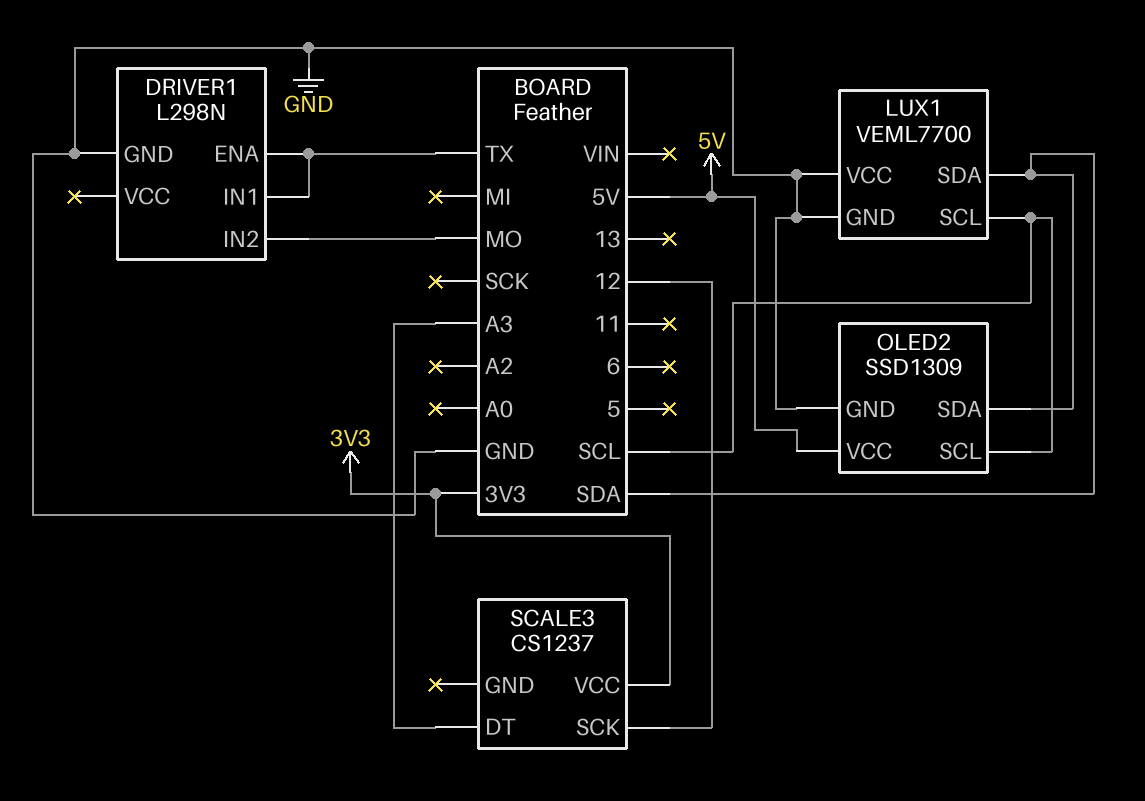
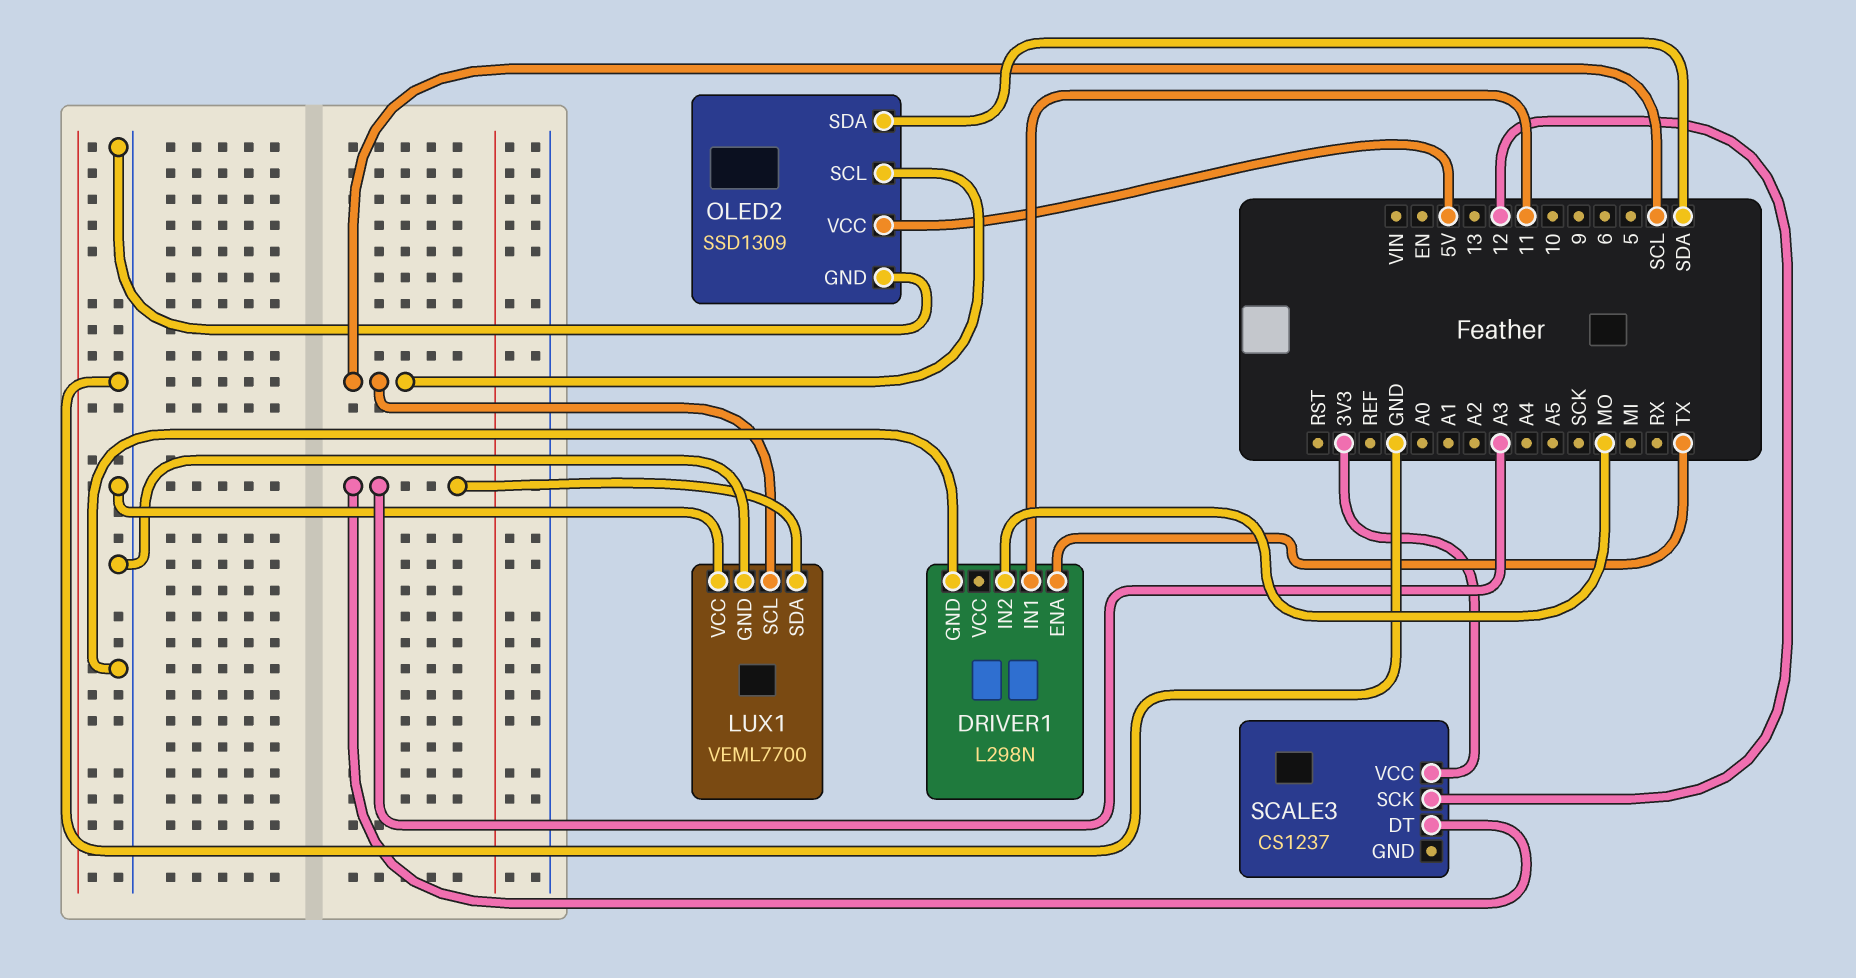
DRIVER1 pin IN1: TX -> 11
LUX1 pin SDA: SDA -> A3

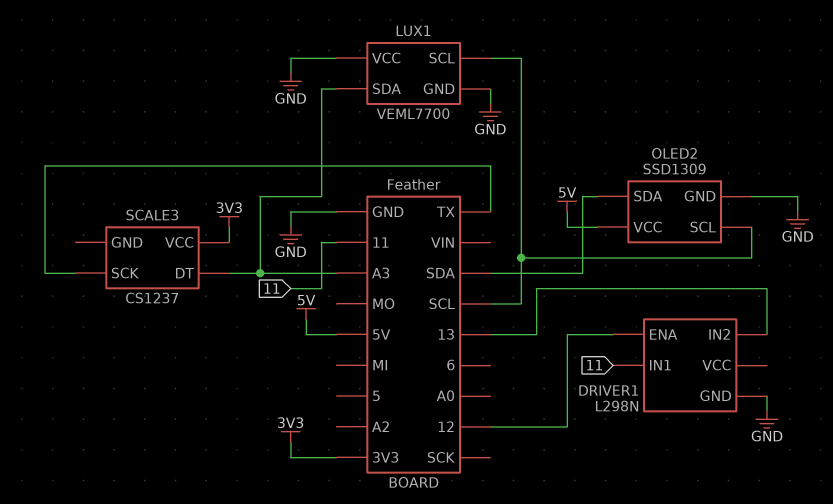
DRIVER1 pin ENA: TX -> 12
DRIVER1 pin IN2: MO -> 13
SCALE3 pin SCK: 12 -> TX

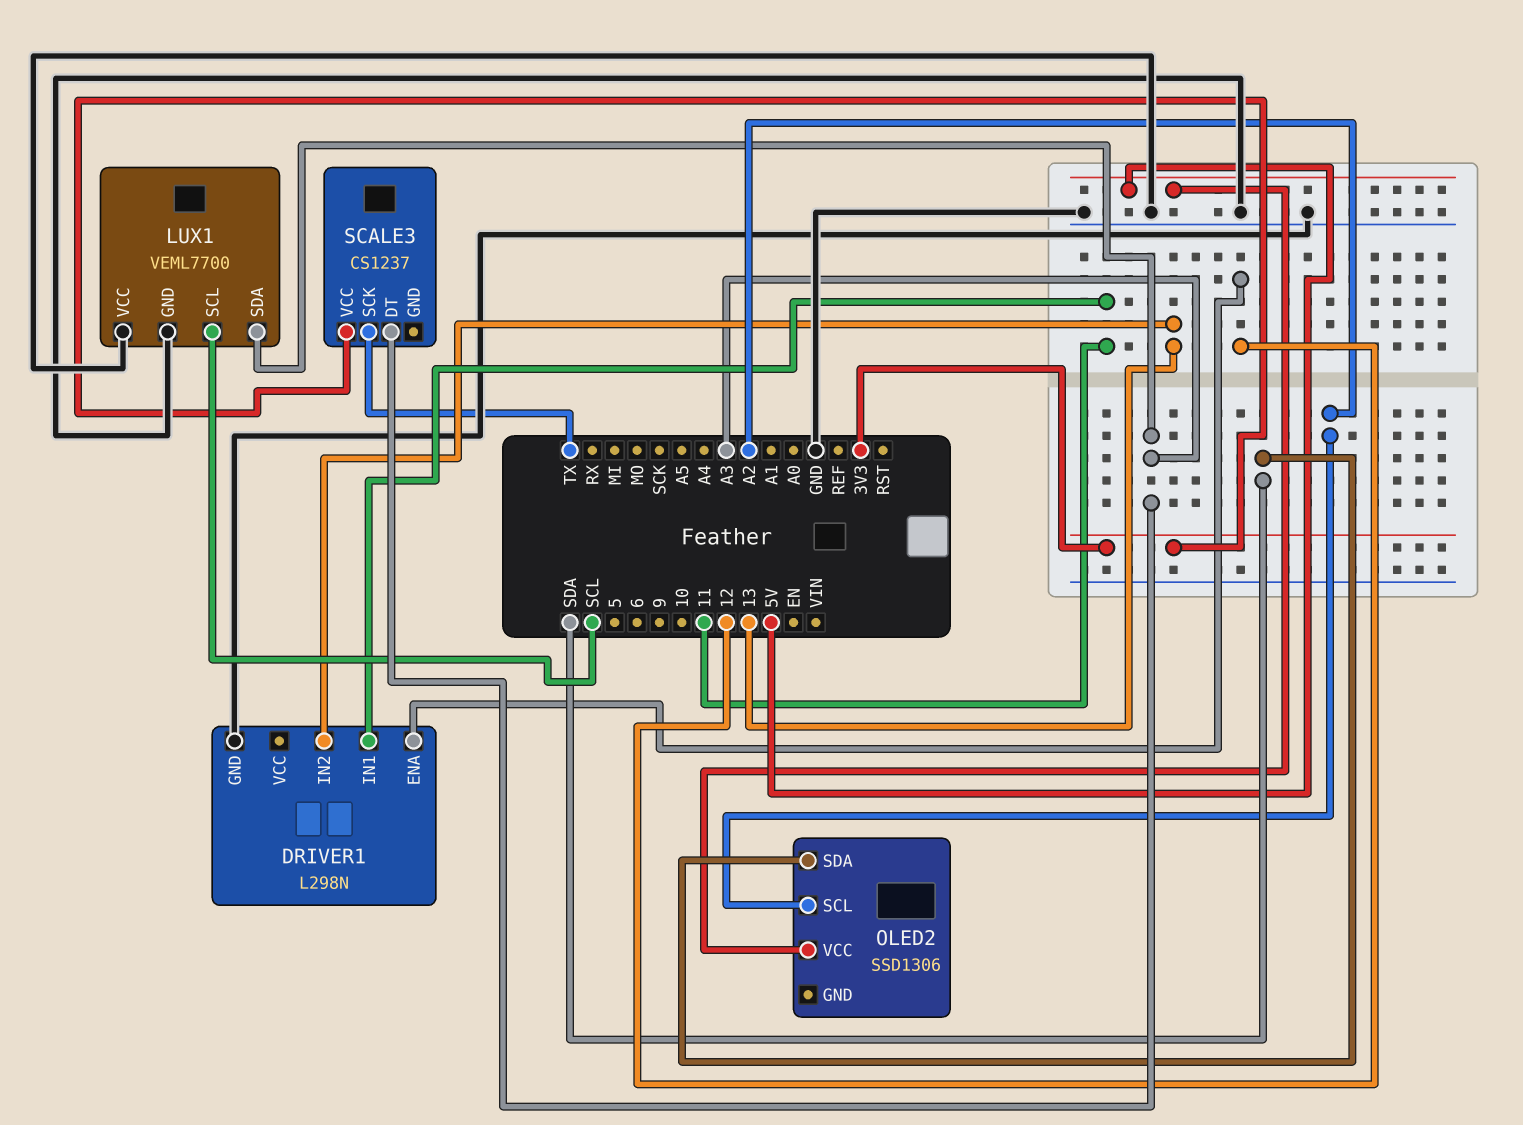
OLED2: SSD1309 -> SSD1306
OLED2 pin GND: GND -> none
OLED2 pin SCL: SCL -> A2

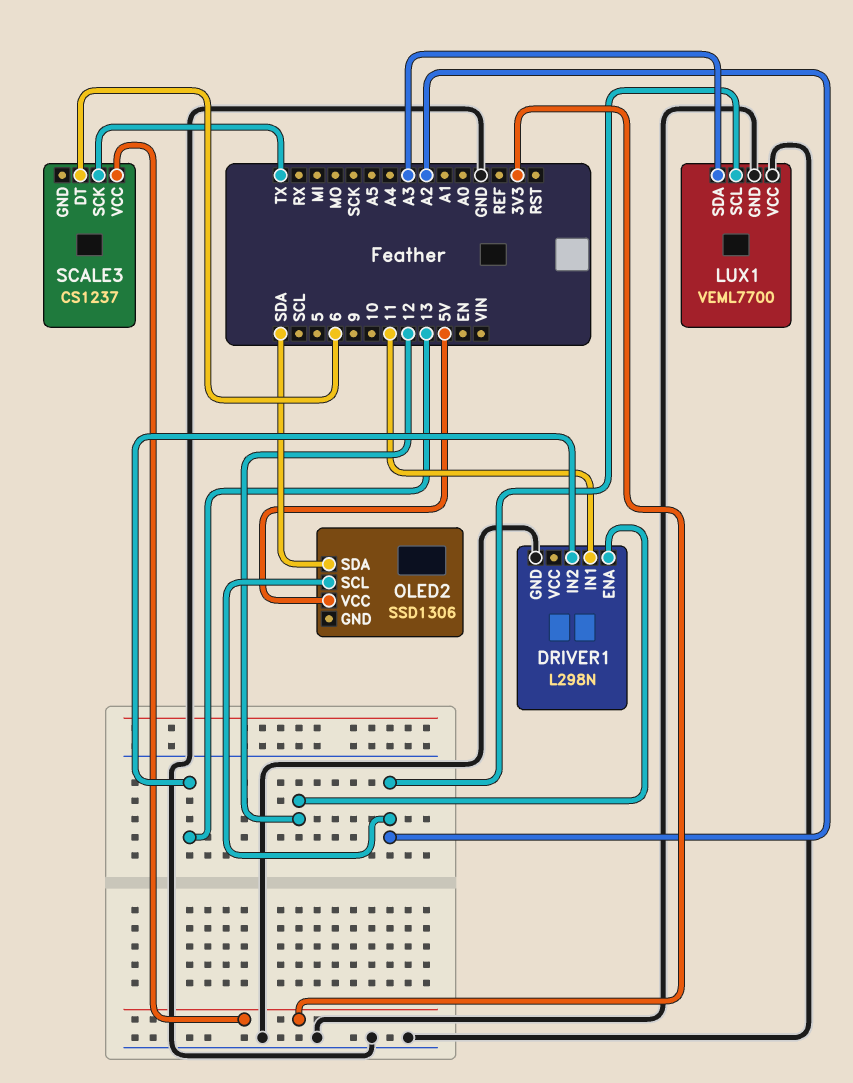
LUX1 pin SCL: SCL -> A2
SCALE3 pin DT: A3 -> 6

